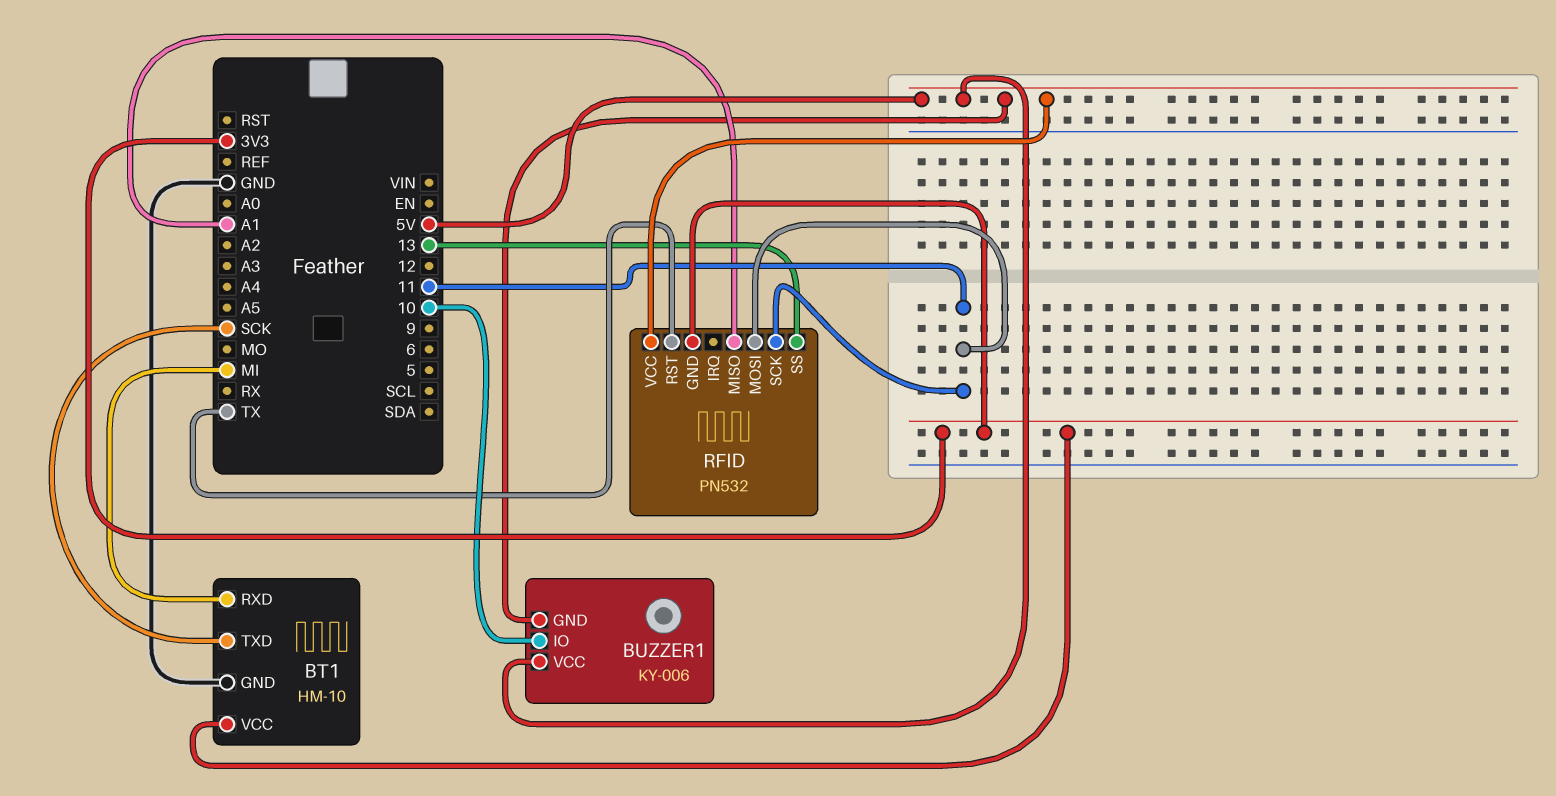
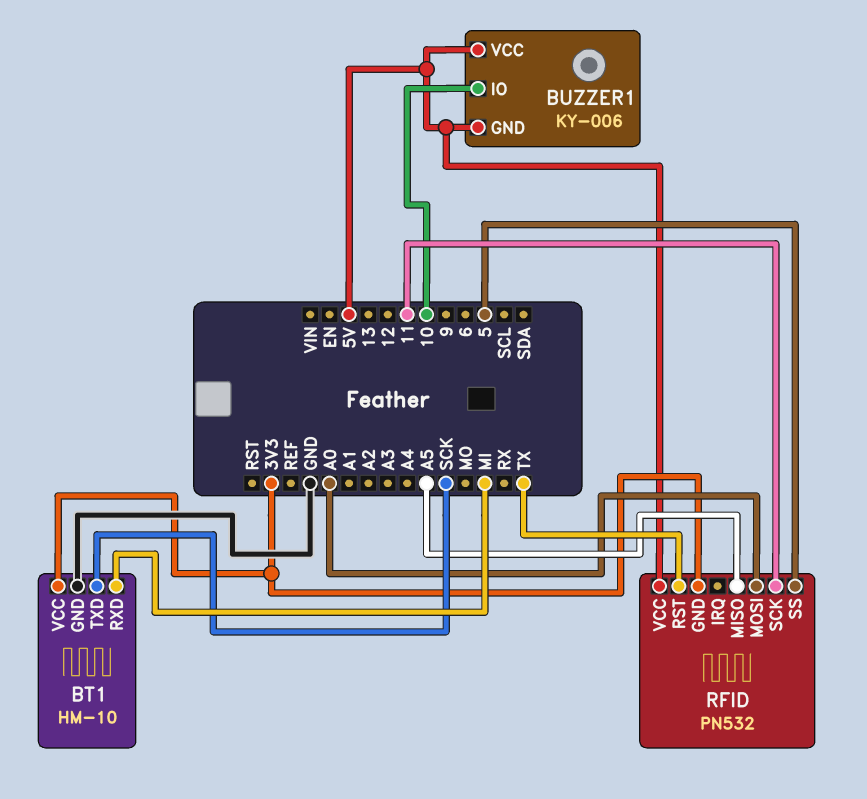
RFID pin MISO: A1 -> A5
RFID pin MOSI: 11 -> A0
RFID pin SS: 13 -> 5

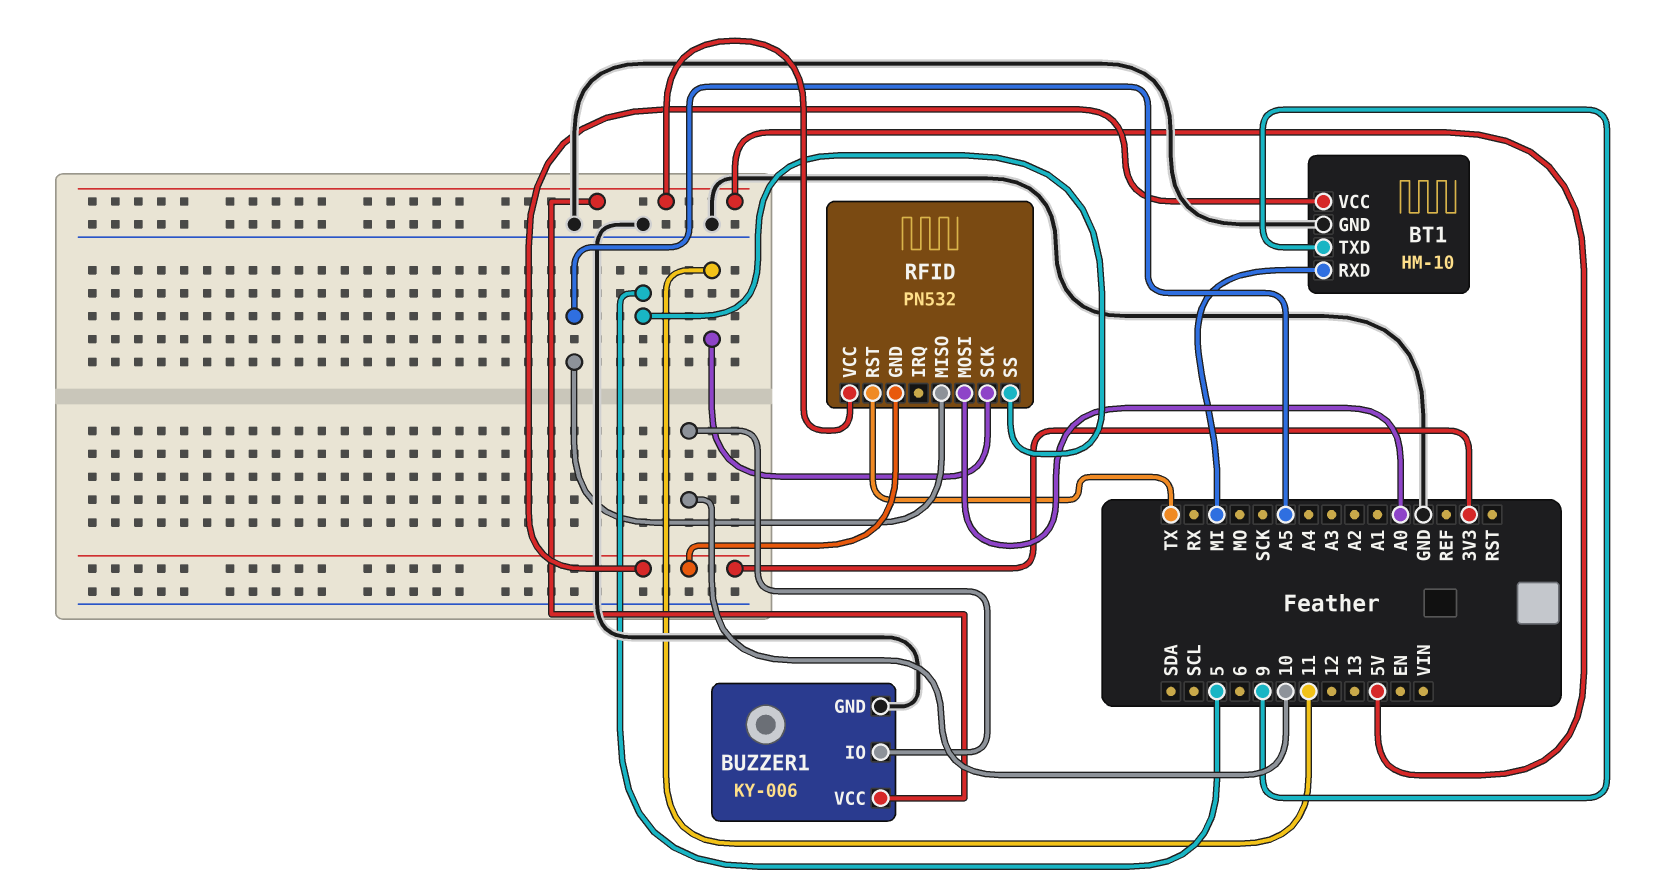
BT1 pin TXD: SCK -> 9
BUZZER1 pin GND: 5V -> GND

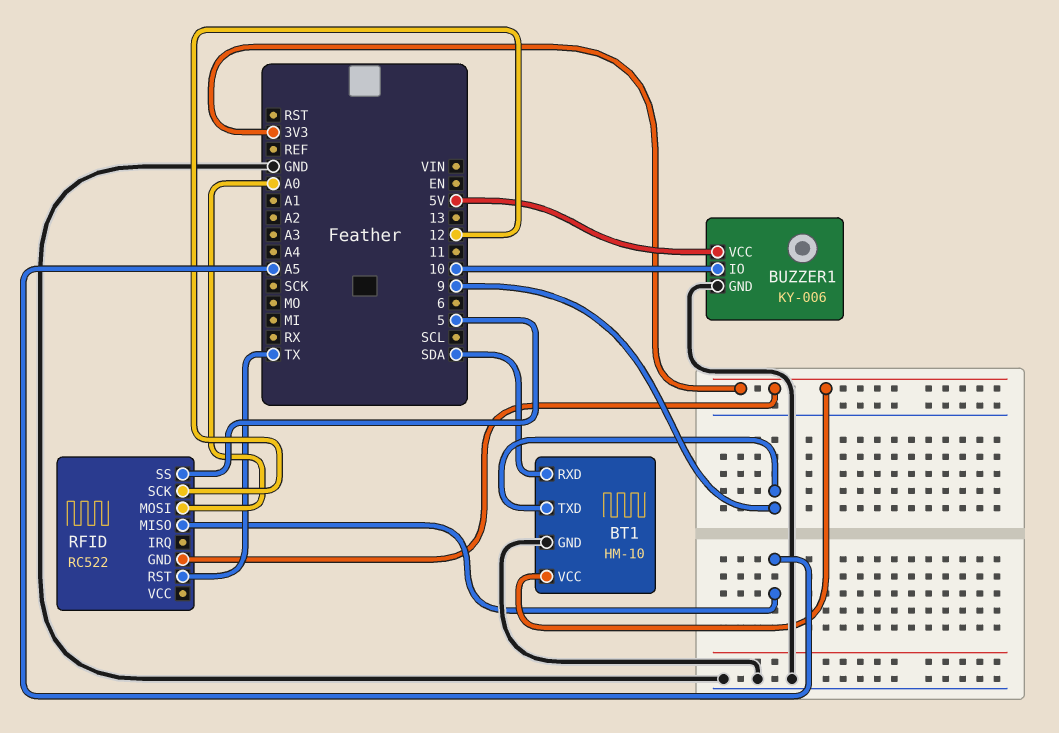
BT1 pin RXD: MI -> SDA
RFID: PN532 -> RC522
RFID pin SCK: 11 -> 12
RFID pin VCC: 5V -> none

